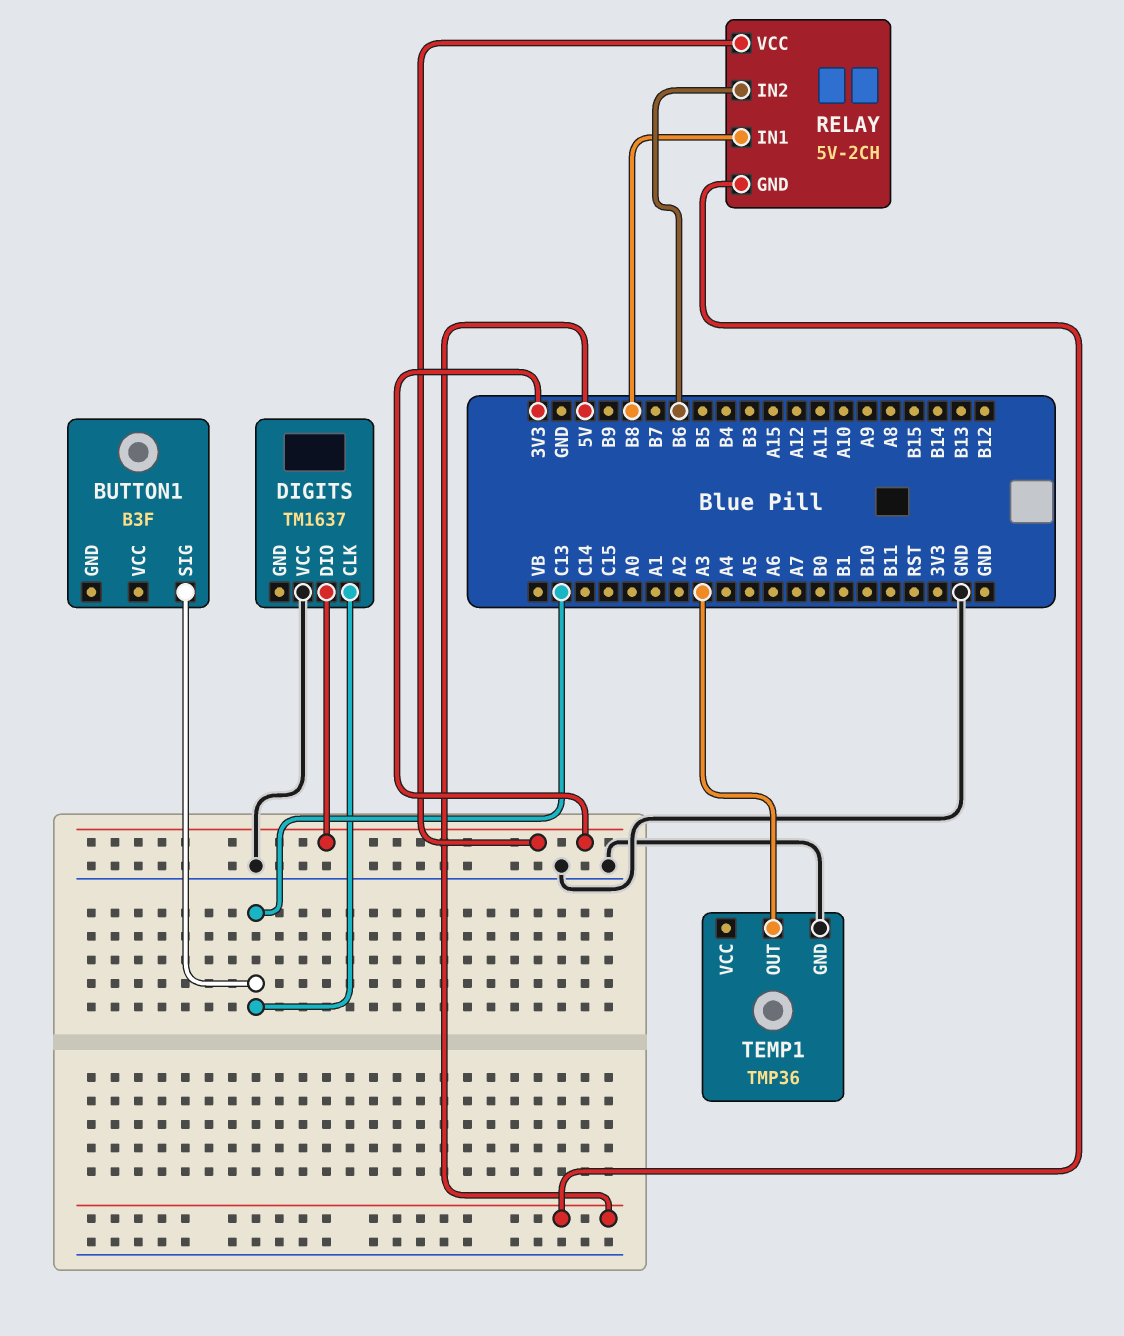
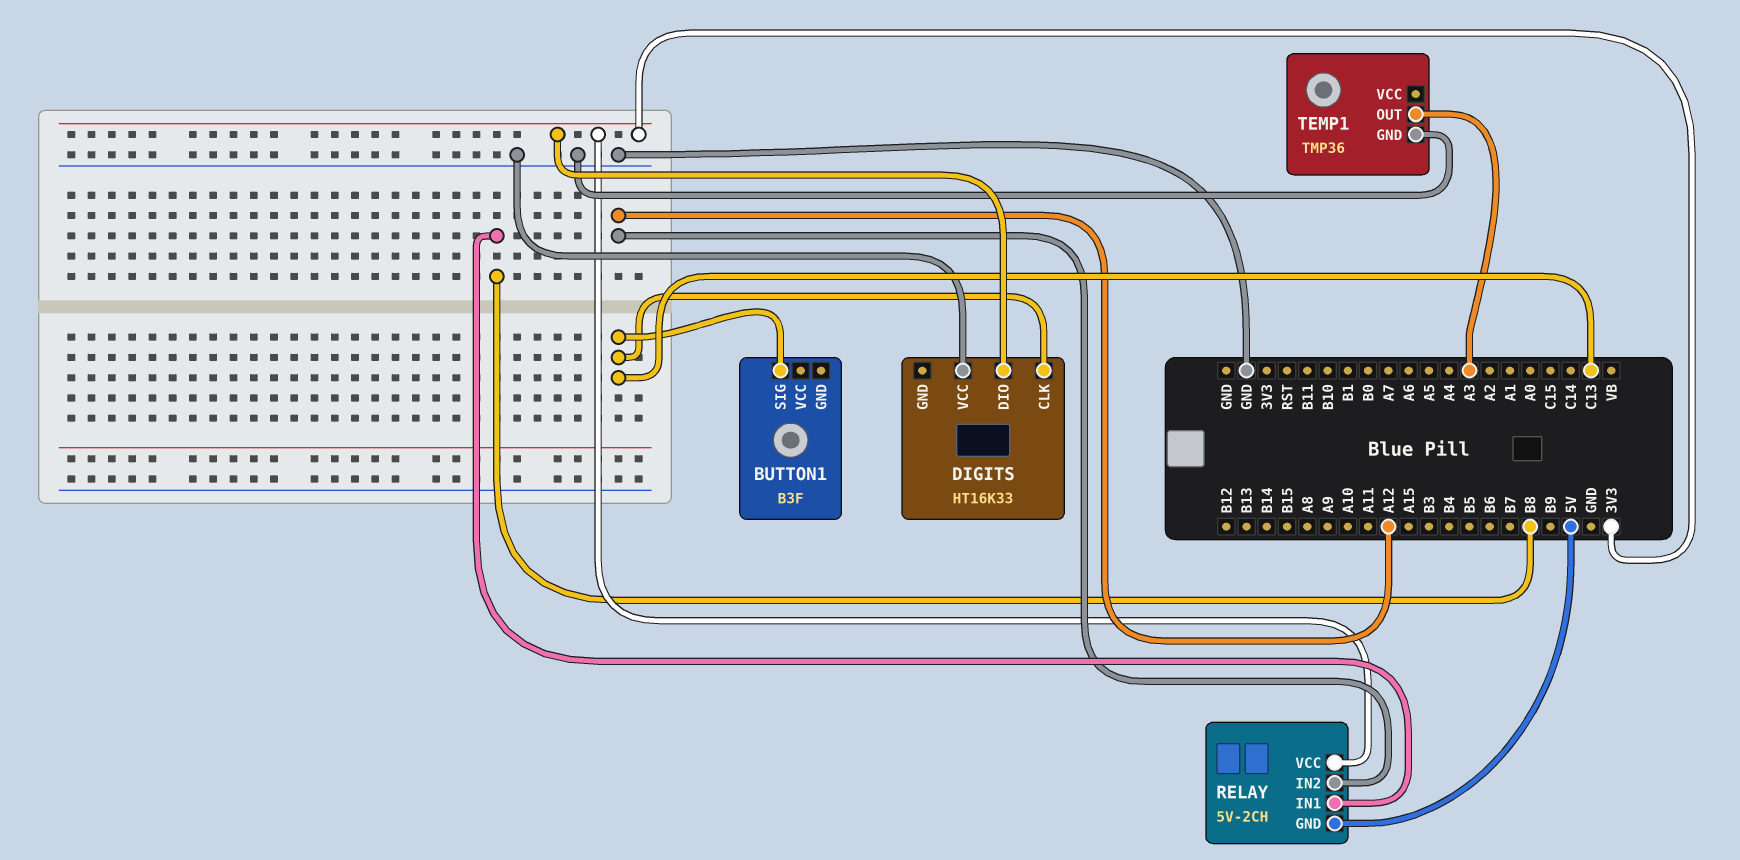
DIGITS: TM1637 -> HT16K33
RELAY pin IN2: B6 -> A12

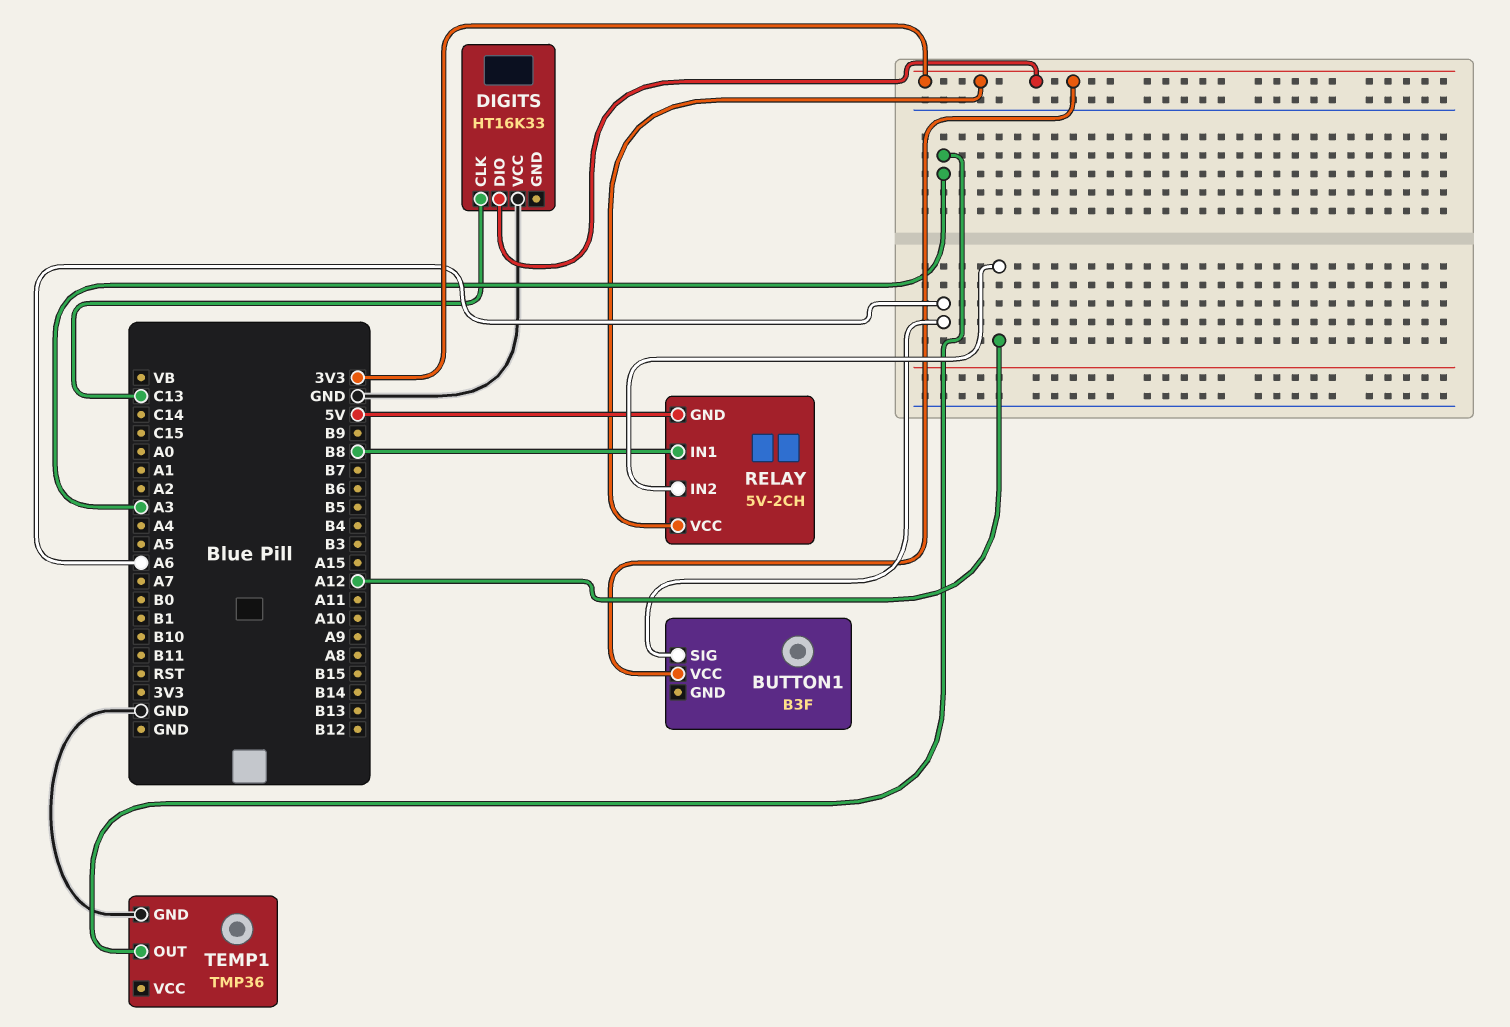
BUTTON1 pin SIG: C13 -> A6
BUTTON1 pin VCC: none -> 3V3

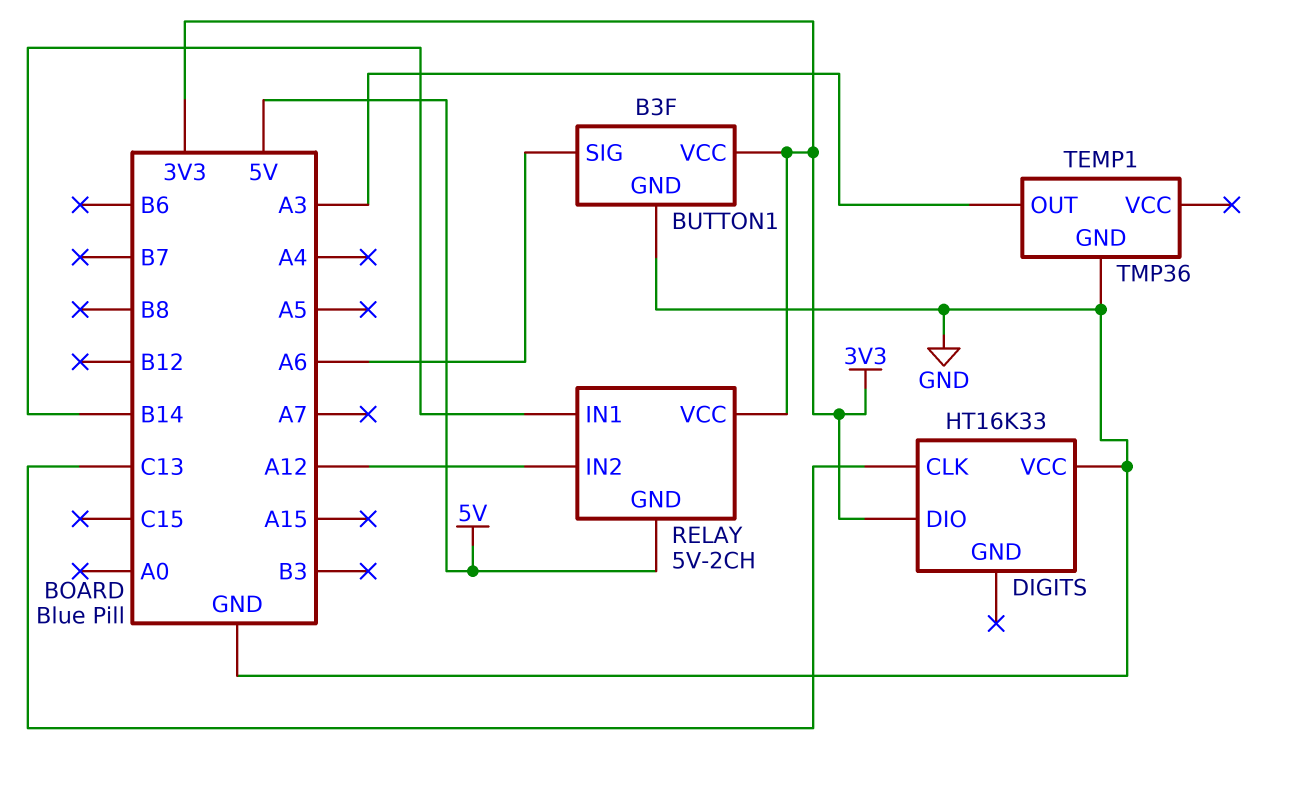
BUTTON1 pin GND: none -> GND
RELAY pin IN1: B8 -> B14

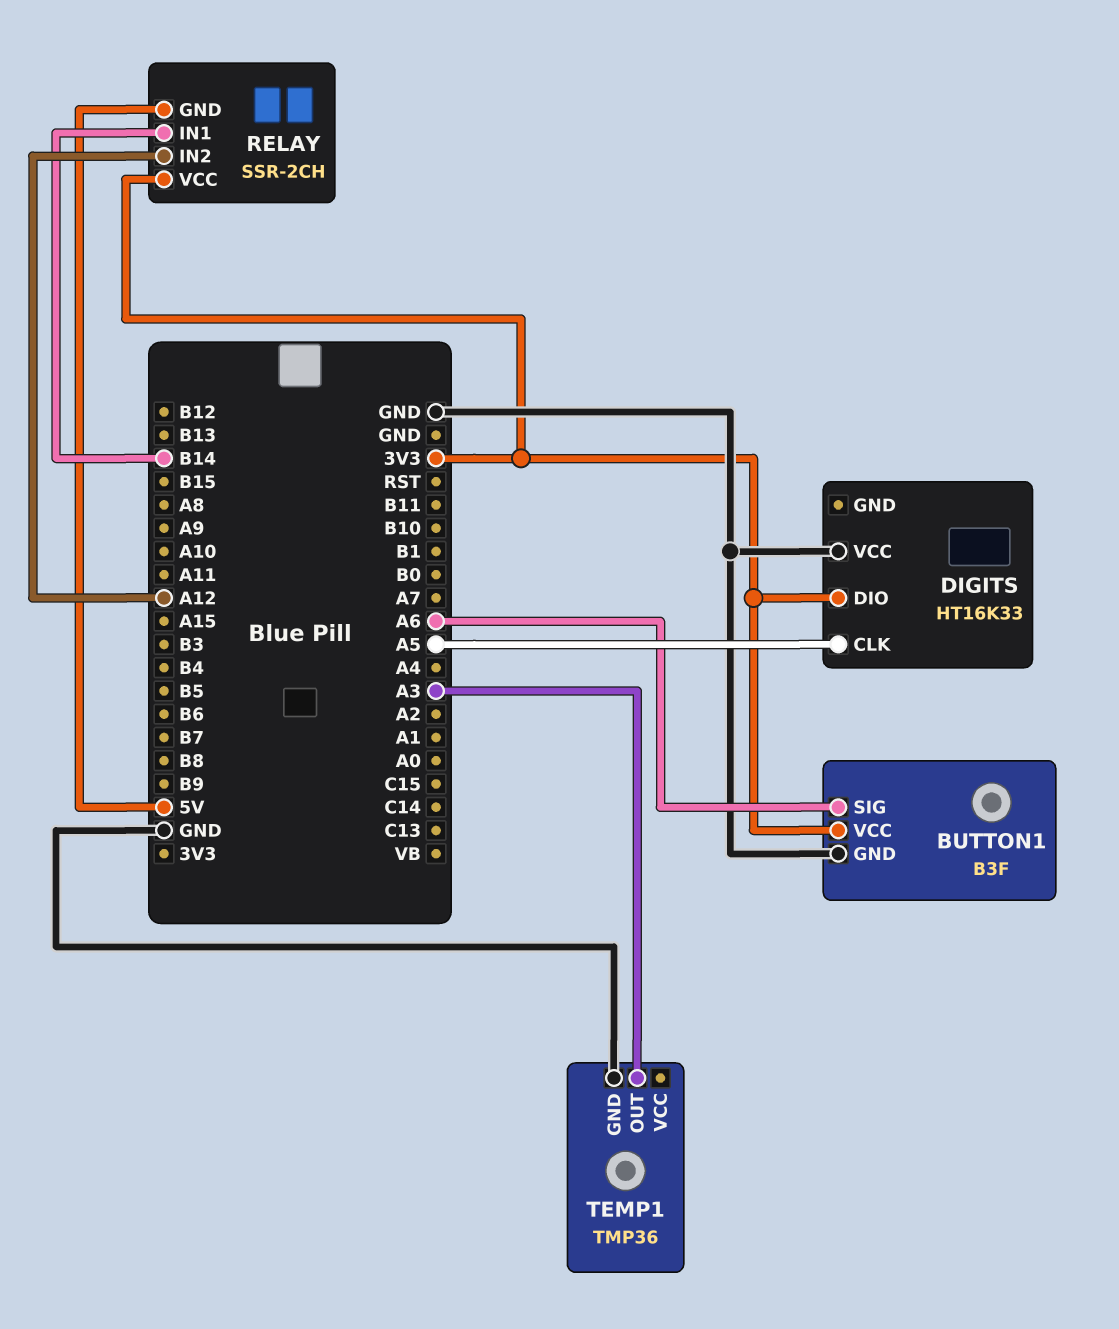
DIGITS pin CLK: C13 -> A5
RELAY: 5V-2CH -> SSR-2CH

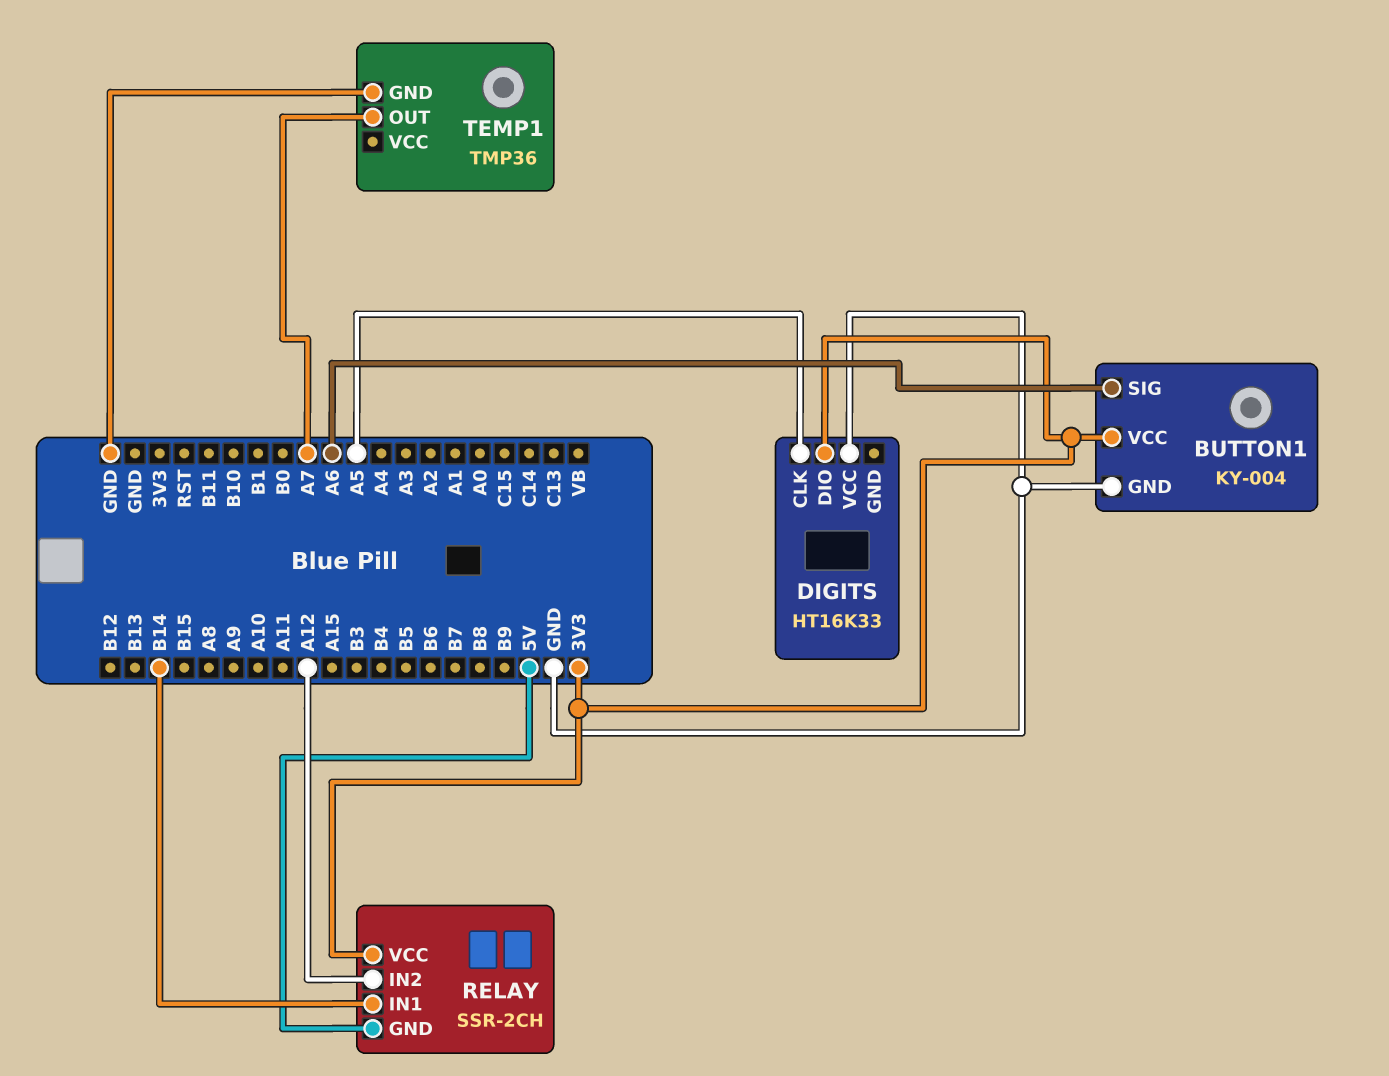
BUTTON1: B3F -> KY-004
TEMP1 pin OUT: A3 -> A7

